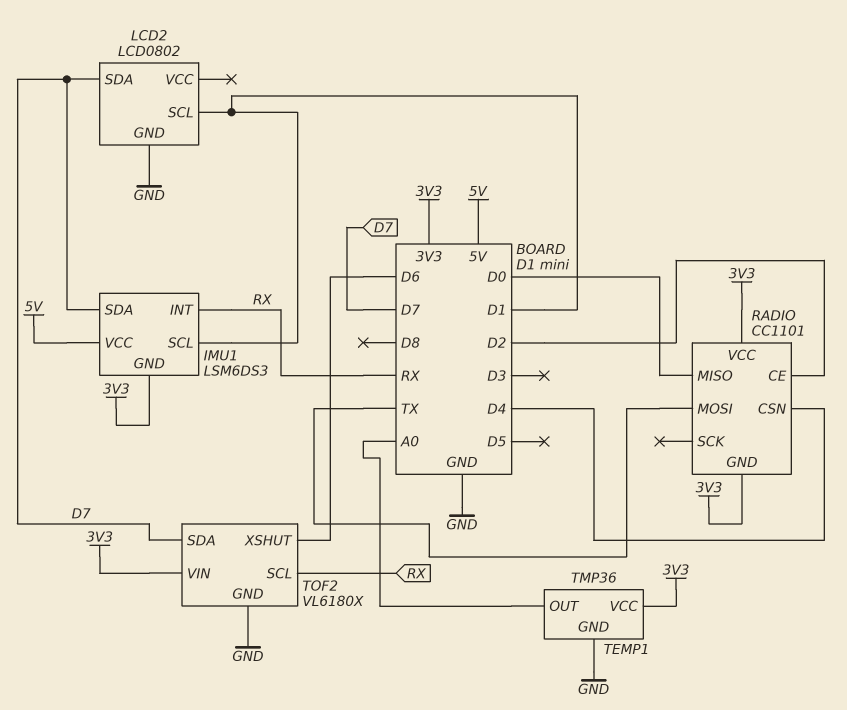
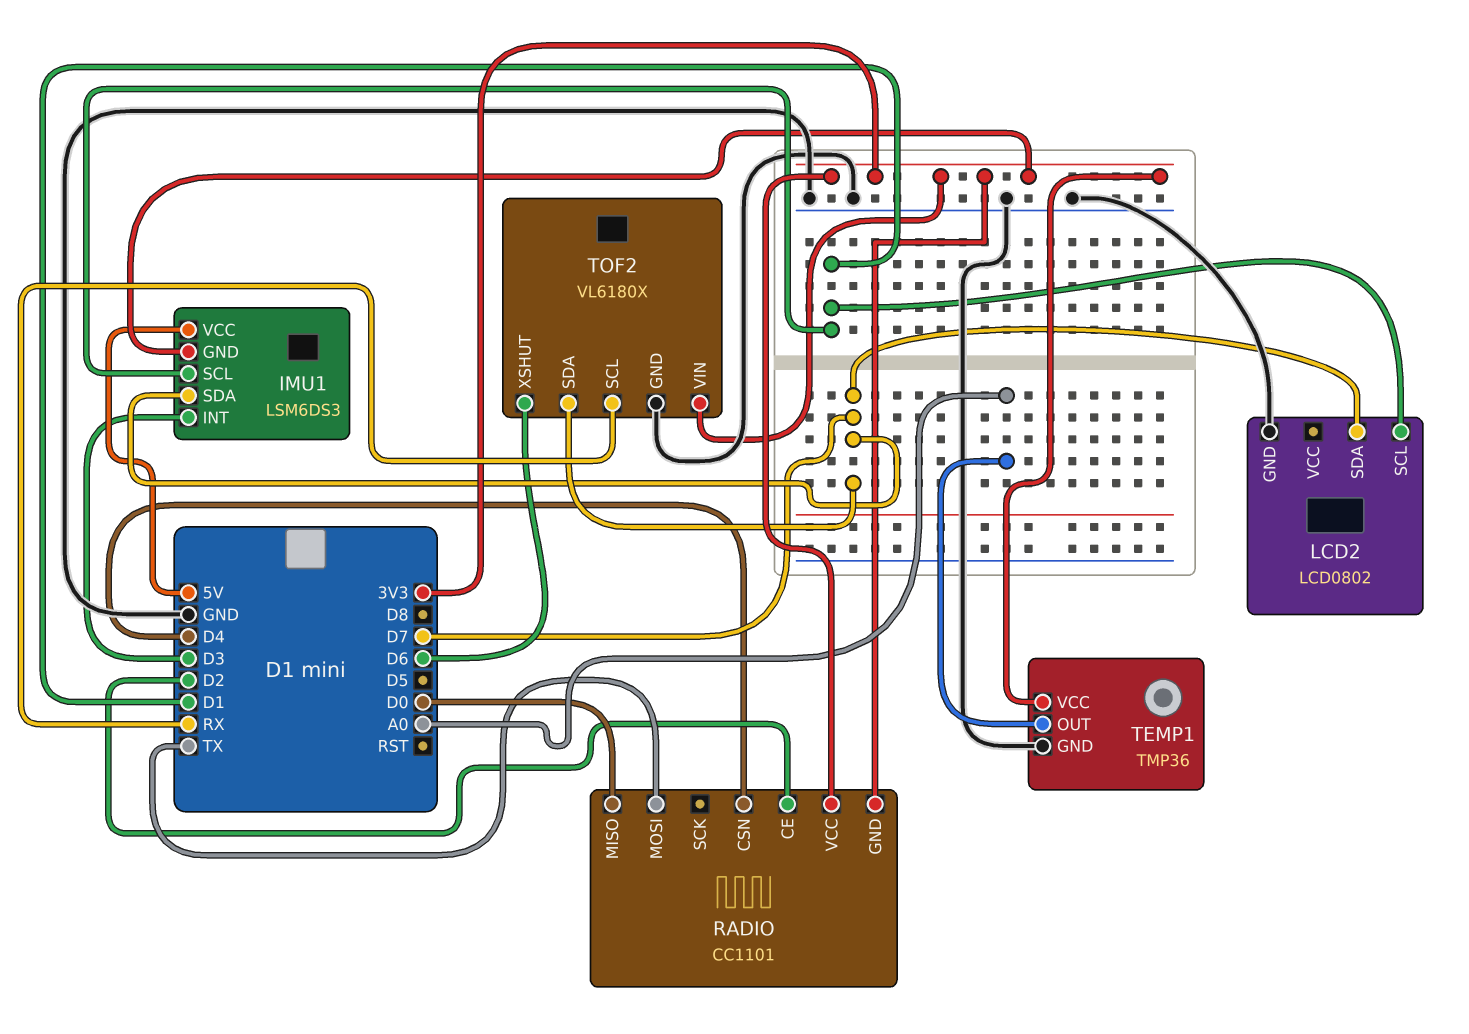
IMU1 pin INT: RX -> D3

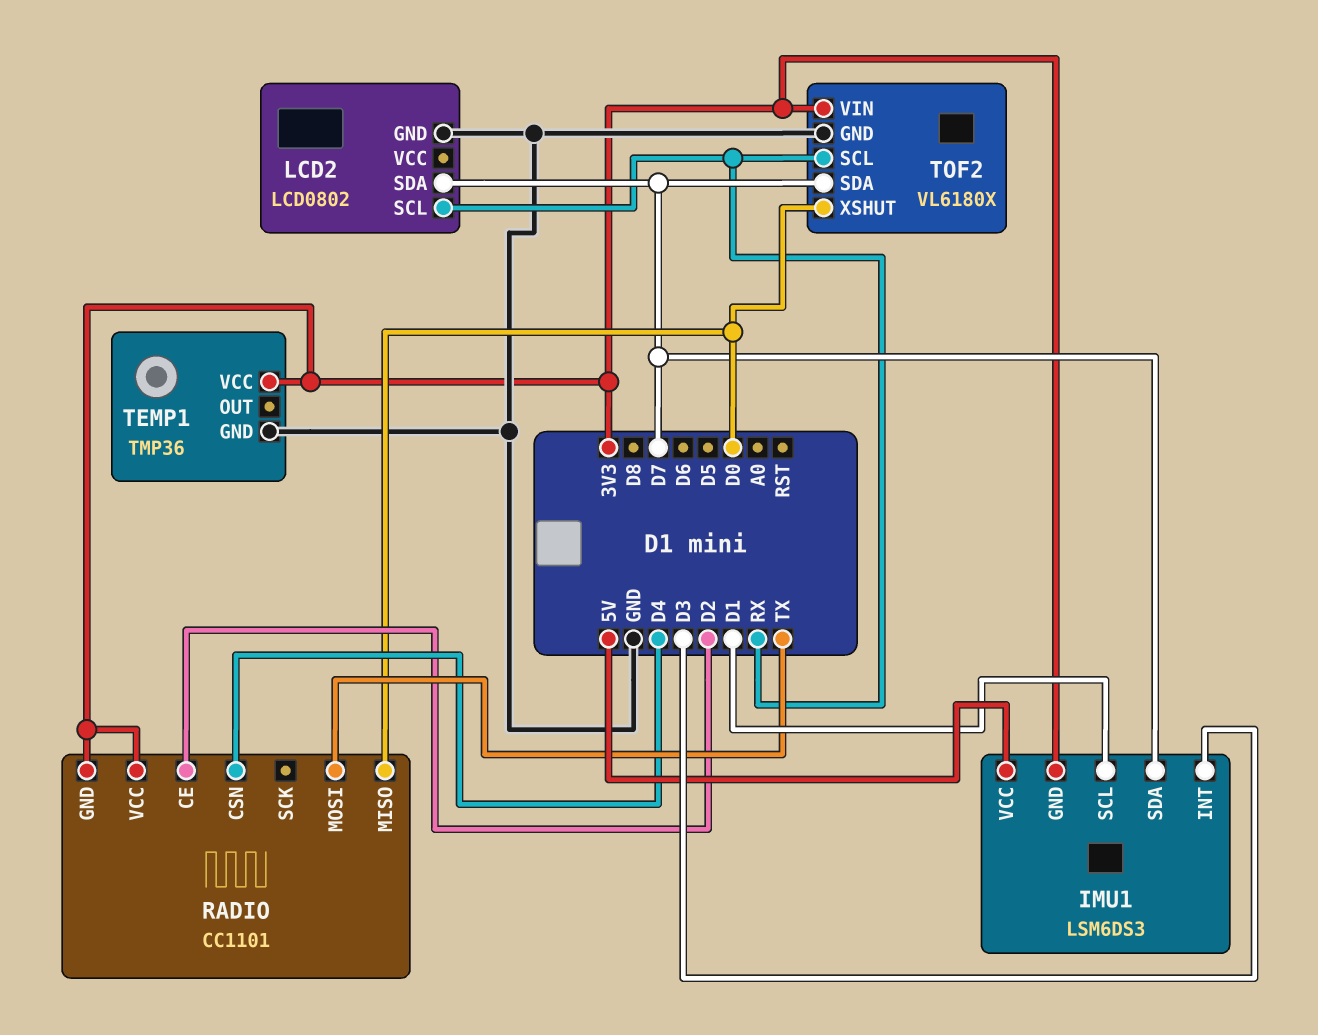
LCD2 pin SCL: D1 -> RX
TEMP1 pin OUT: A0 -> none
TOF2 pin XSHUT: D6 -> D0

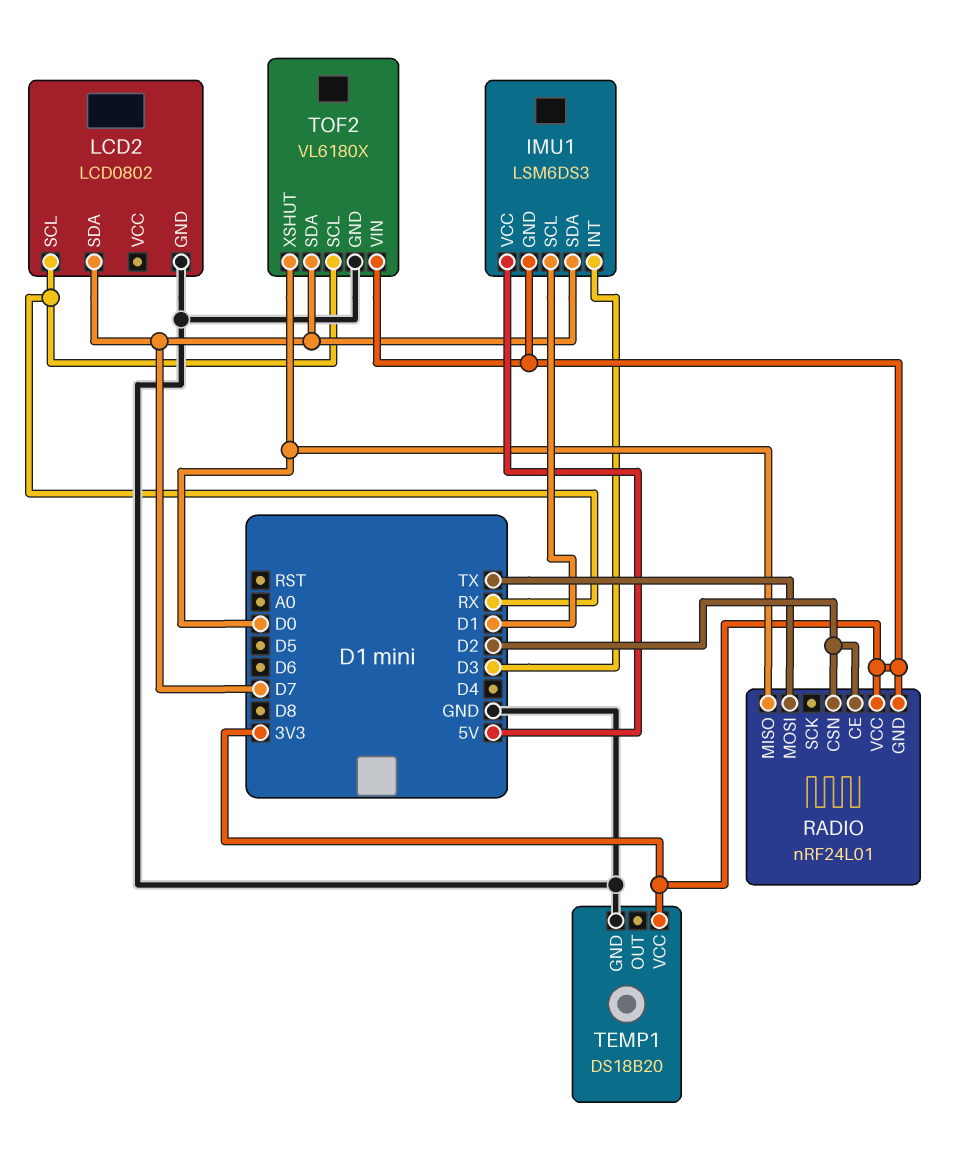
RADIO: CC1101 -> nRF24L01
RADIO pin CSN: D4 -> D2
TEMP1: TMP36 -> DS18B20

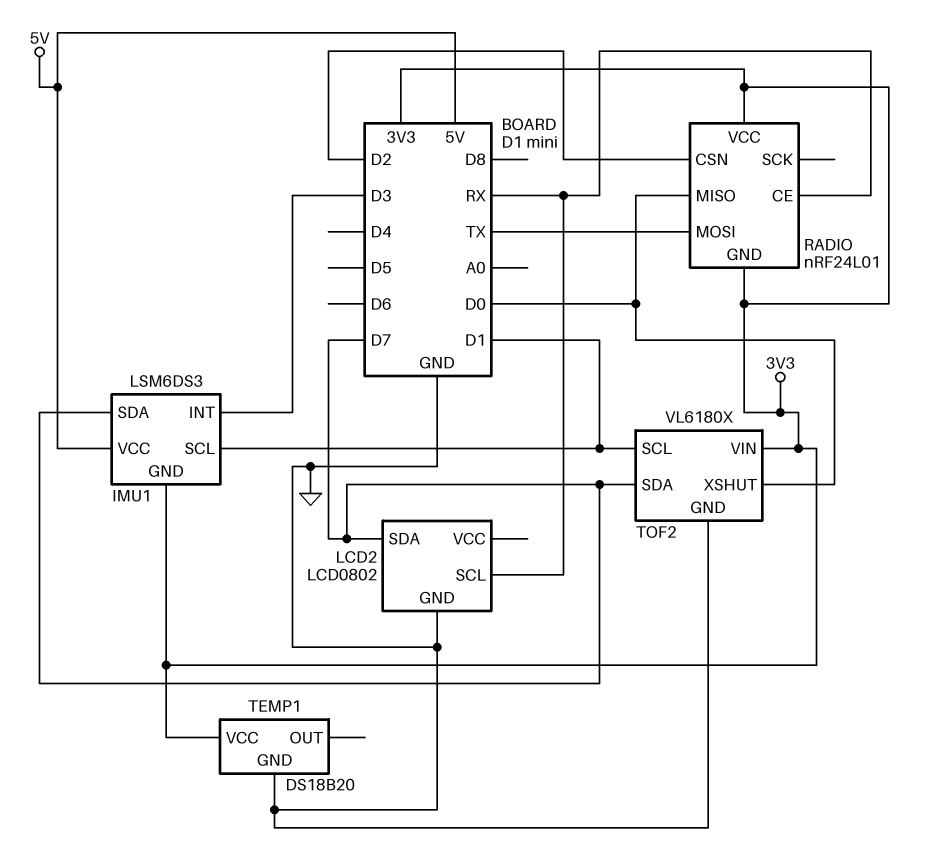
RADIO pin CE: D2 -> RX
TOF2 pin SCL: RX -> D1

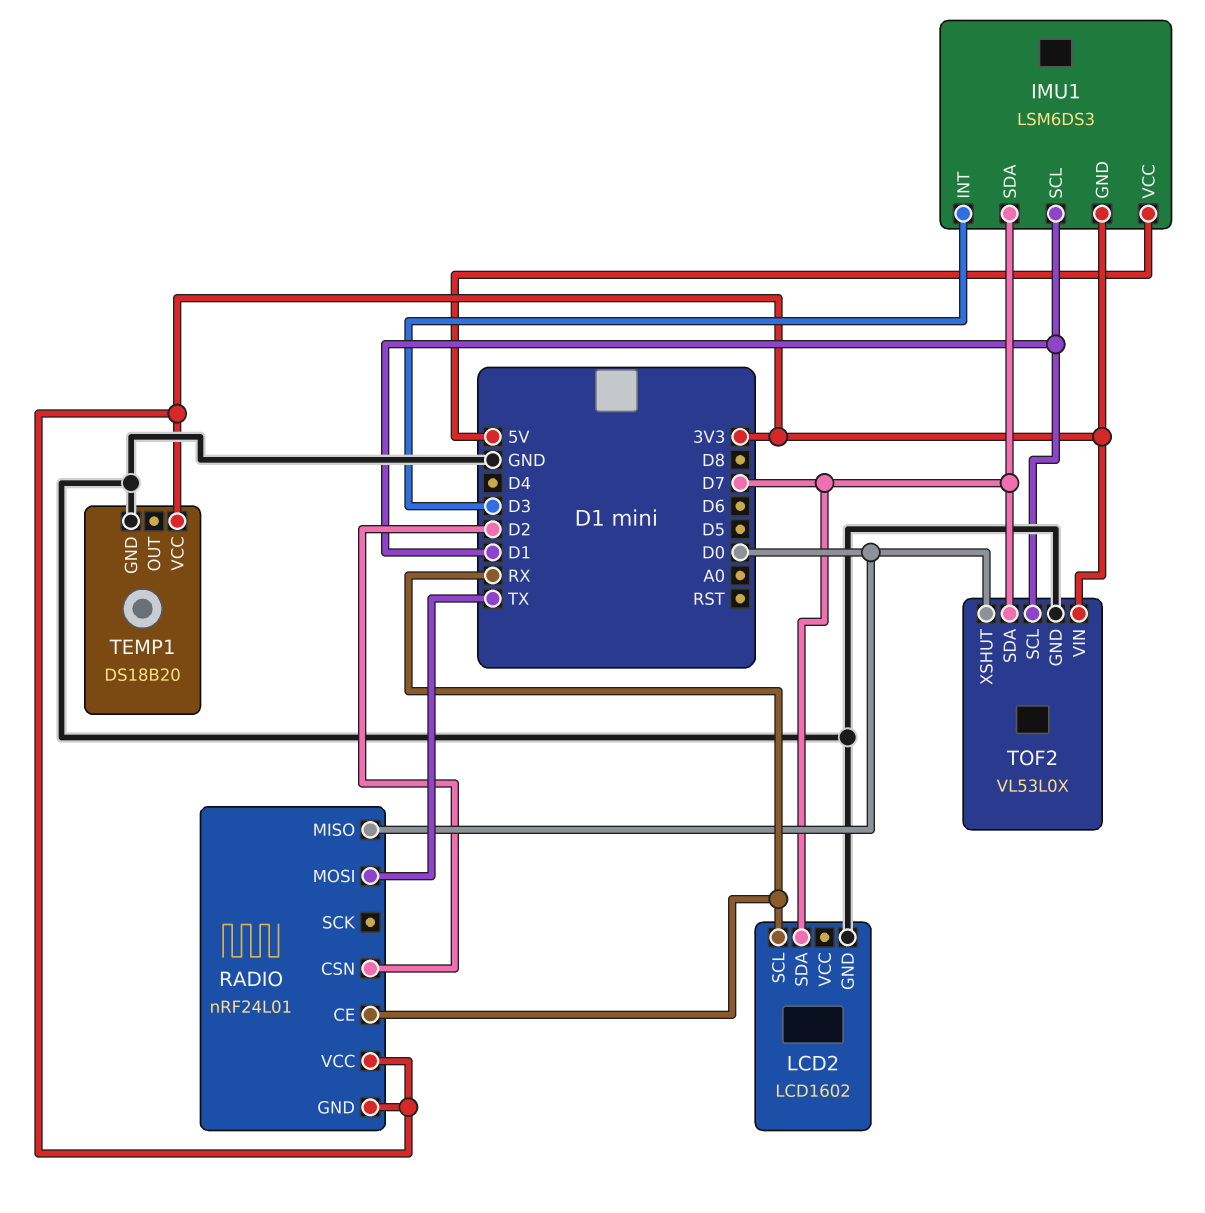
LCD2: LCD0802 -> LCD1602
TOF2: VL6180X -> VL53L0X

